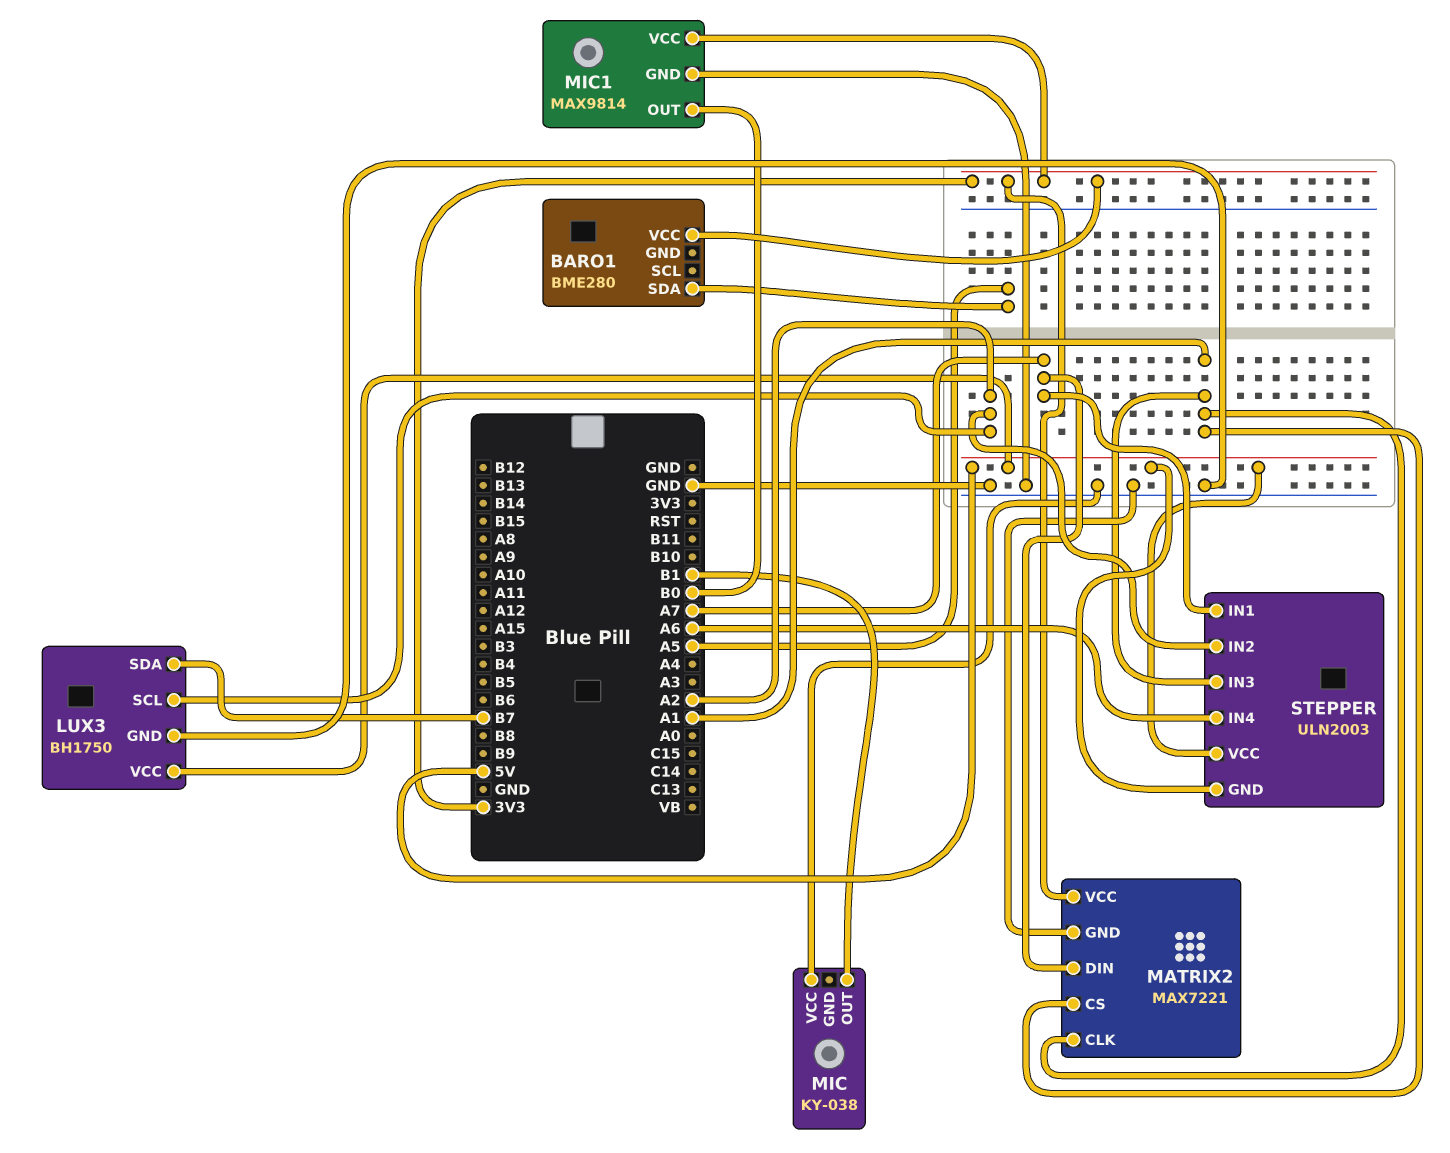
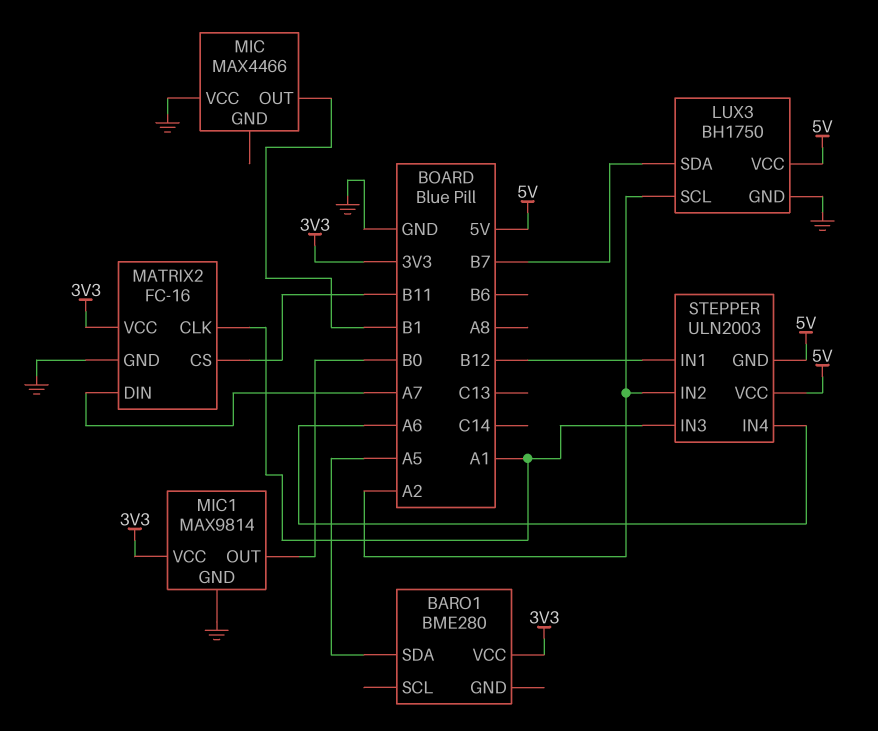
MATRIX2: MAX7221 -> FC-16
MATRIX2 pin CS: A1 -> B11
MIC: KY-038 -> MAX4466
STEPPER pin IN1: A7 -> B12

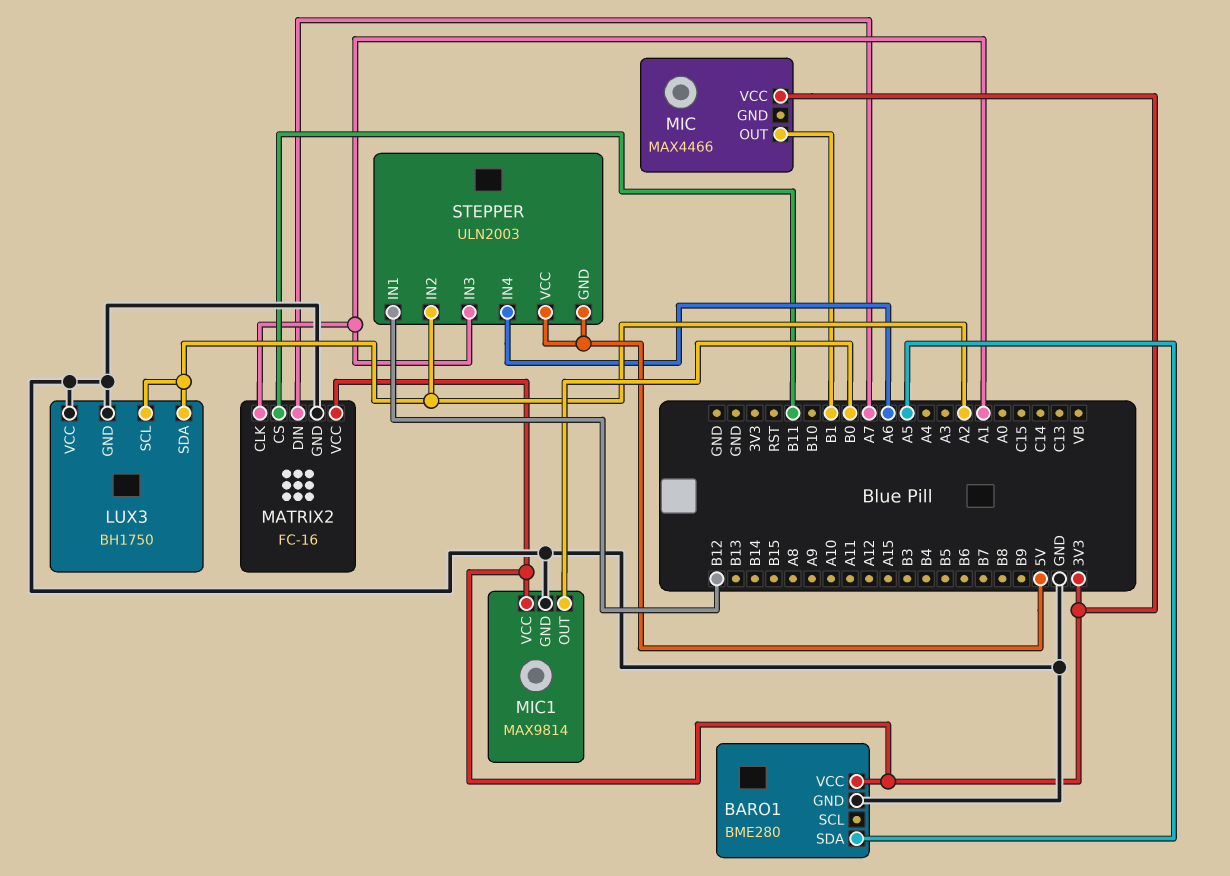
BARO1 pin GND: none -> GND
LUX3 pin SDA: B7 -> A2
LUX3 pin VCC: 5V -> GND
MIC pin VCC: GND -> 3V3

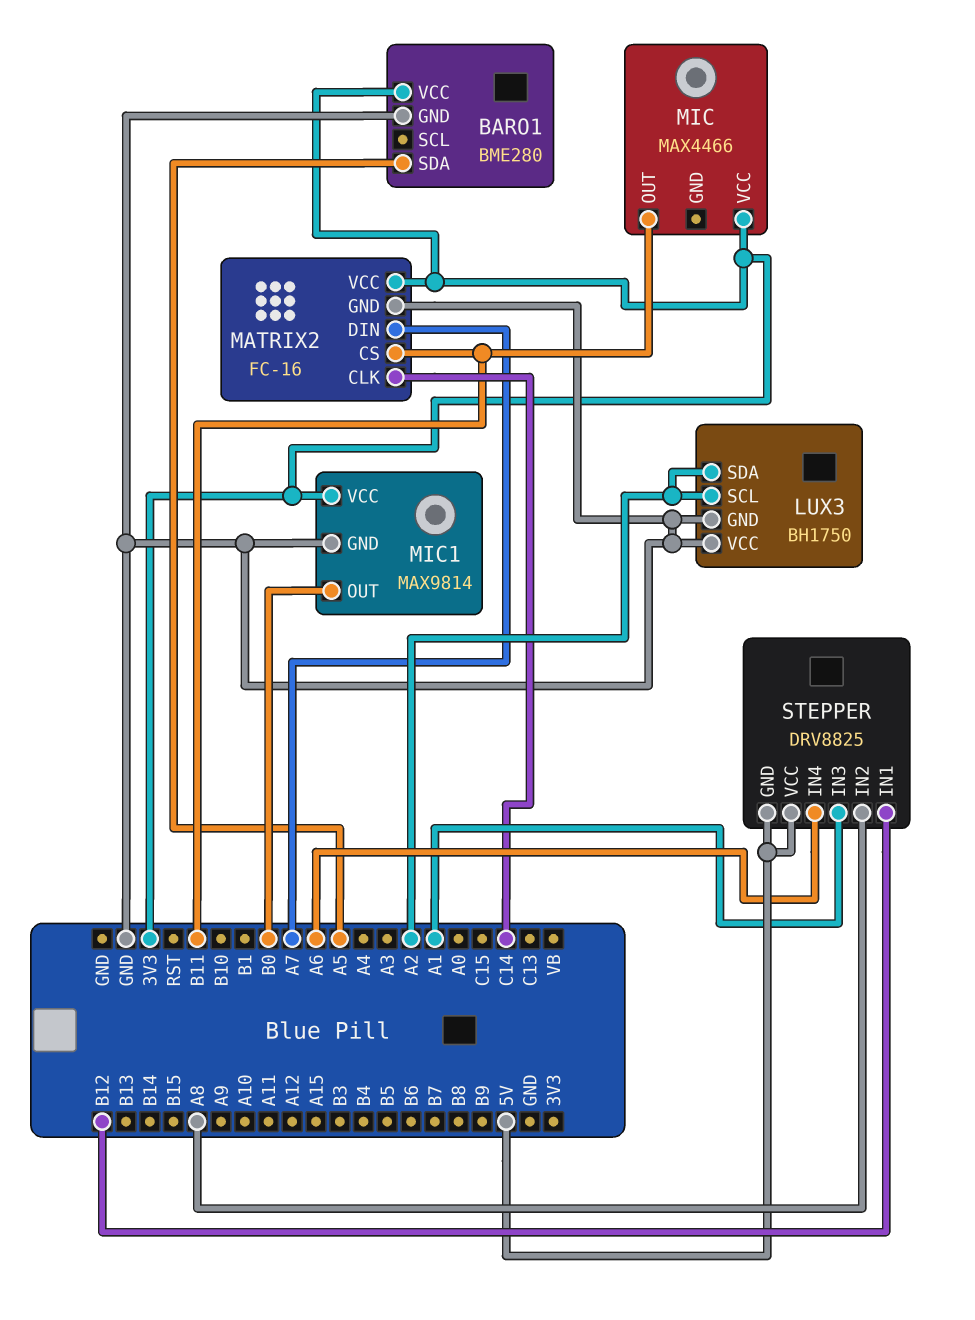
MATRIX2 pin CLK: A1 -> C14
MIC pin OUT: B1 -> B11
STEPPER: ULN2003 -> DRV8825
STEPPER pin IN2: A2 -> A8

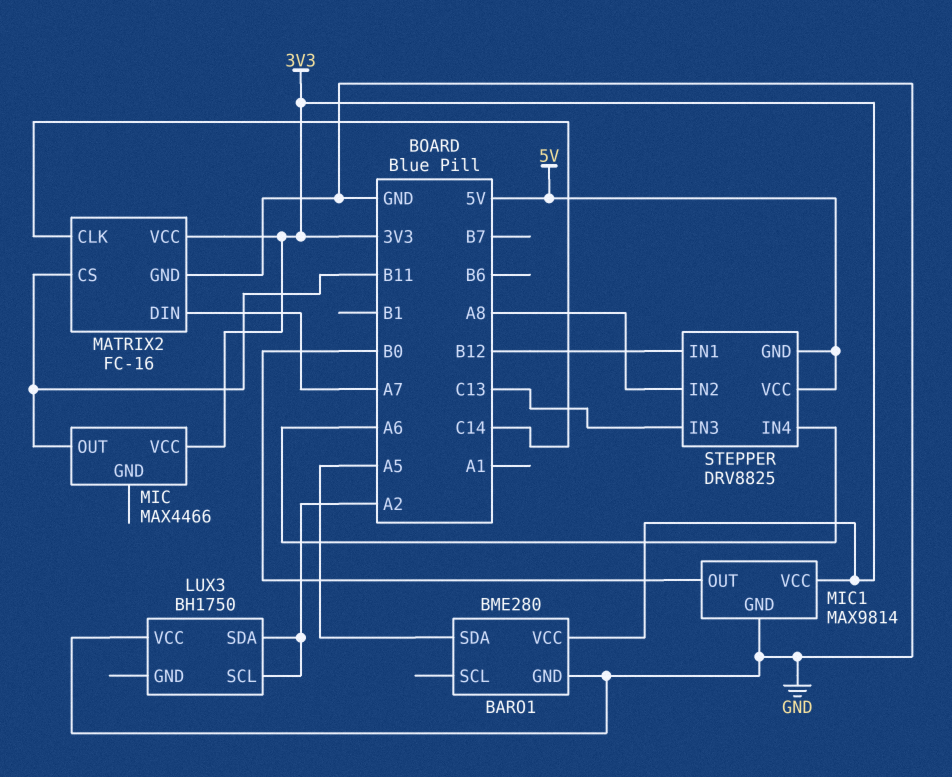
LUX3 pin GND: GND -> none
STEPPER pin IN3: A1 -> C13

